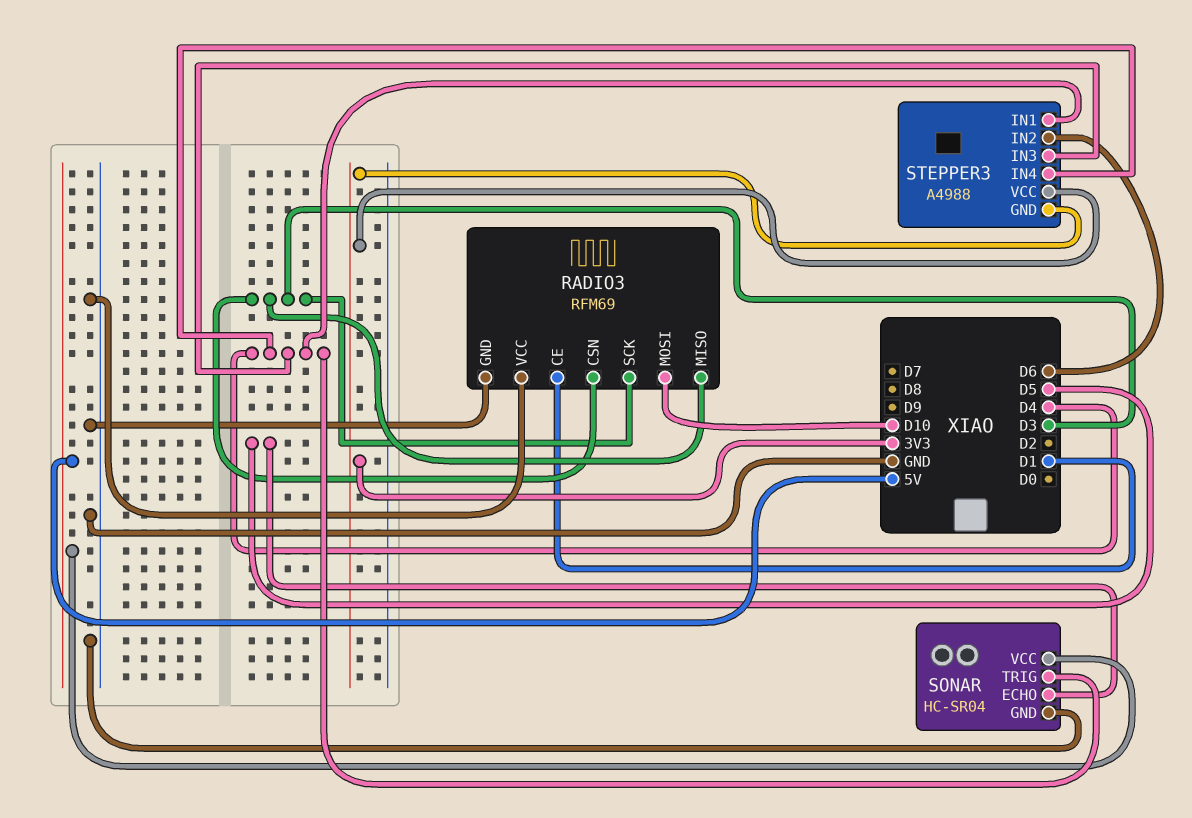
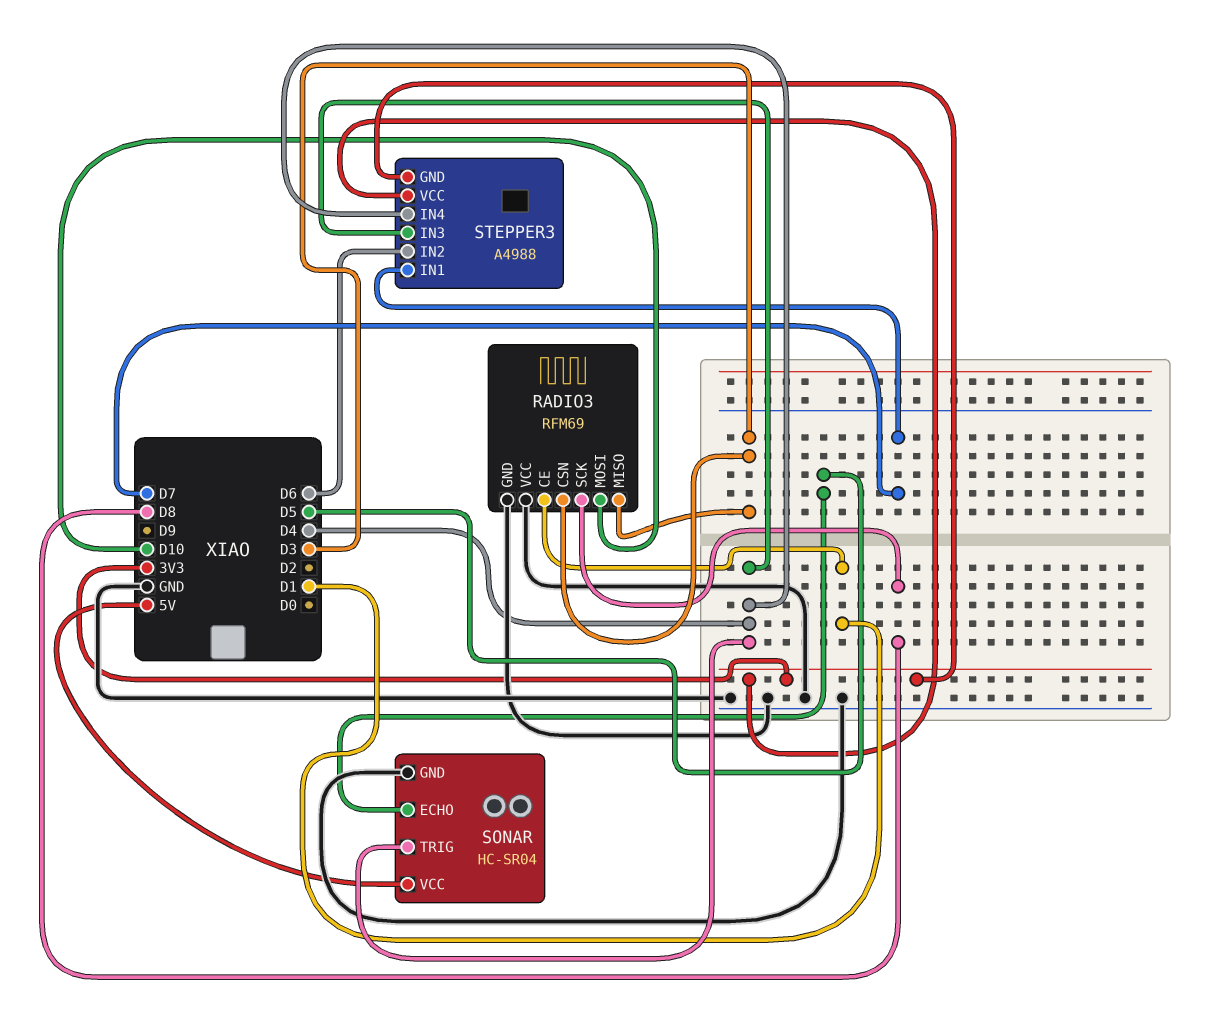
RADIO3 pin SCK: D3 -> D8
STEPPER3 pin IN1: D4 -> D7

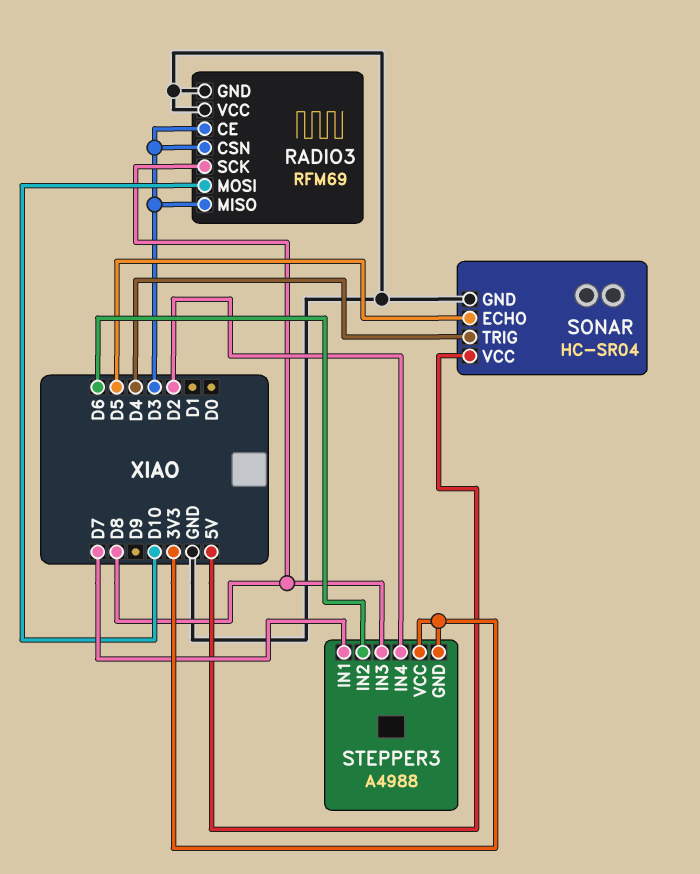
RADIO3 pin CE: D1 -> D3
STEPPER3 pin IN3: D4 -> D8
STEPPER3 pin IN4: D4 -> D2

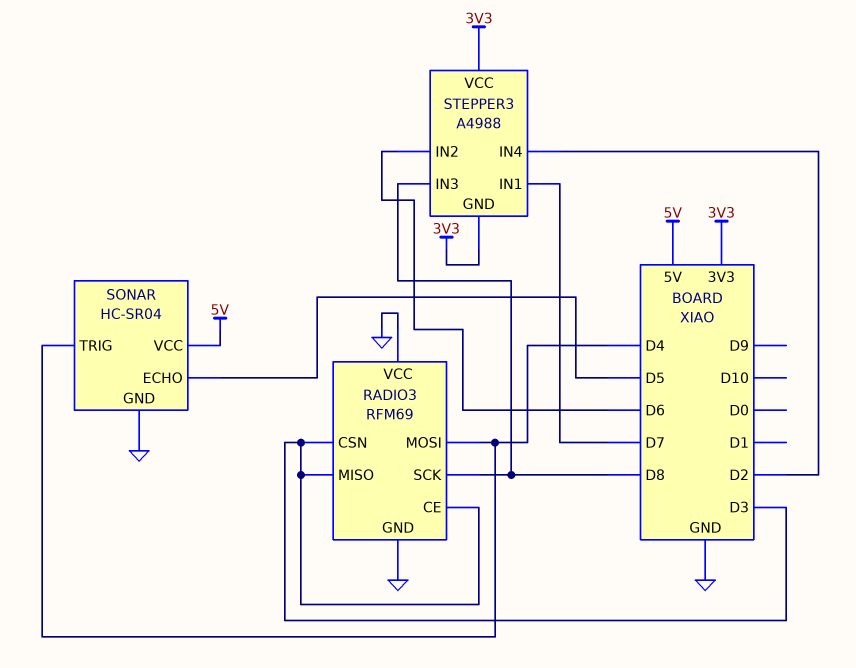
RADIO3 pin MOSI: D10 -> D4

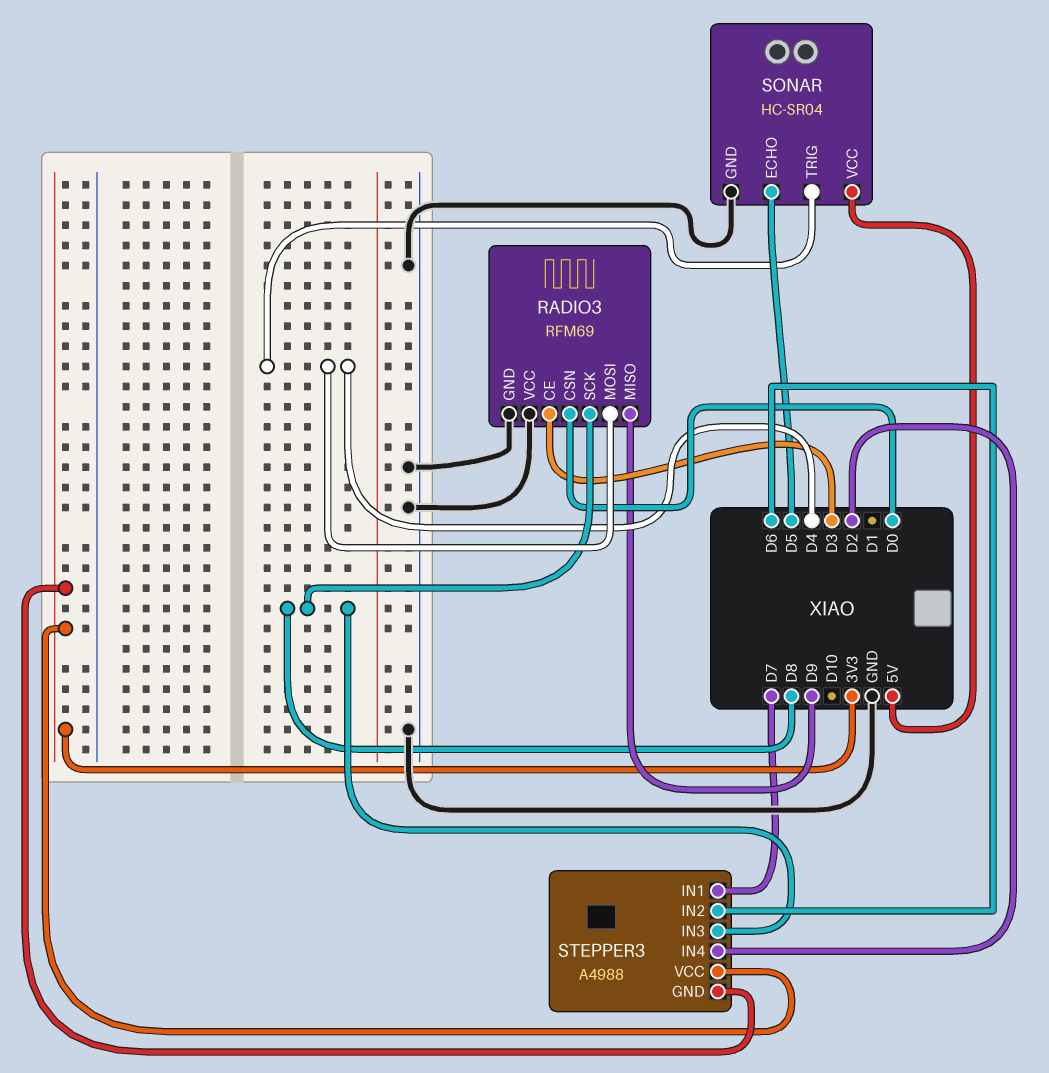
RADIO3 pin CSN: D3 -> D0
RADIO3 pin MISO: D3 -> D9

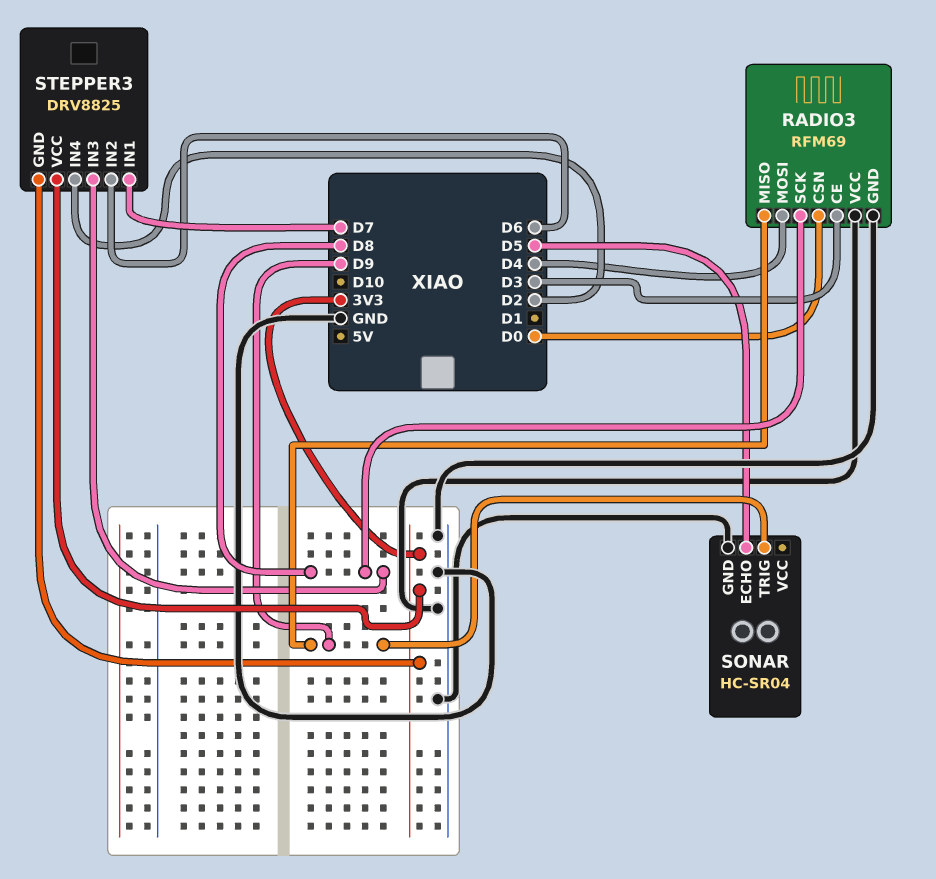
SONAR pin TRIG: D4 -> D9
SONAR pin VCC: 5V -> none
STEPPER3: A4988 -> DRV8825

